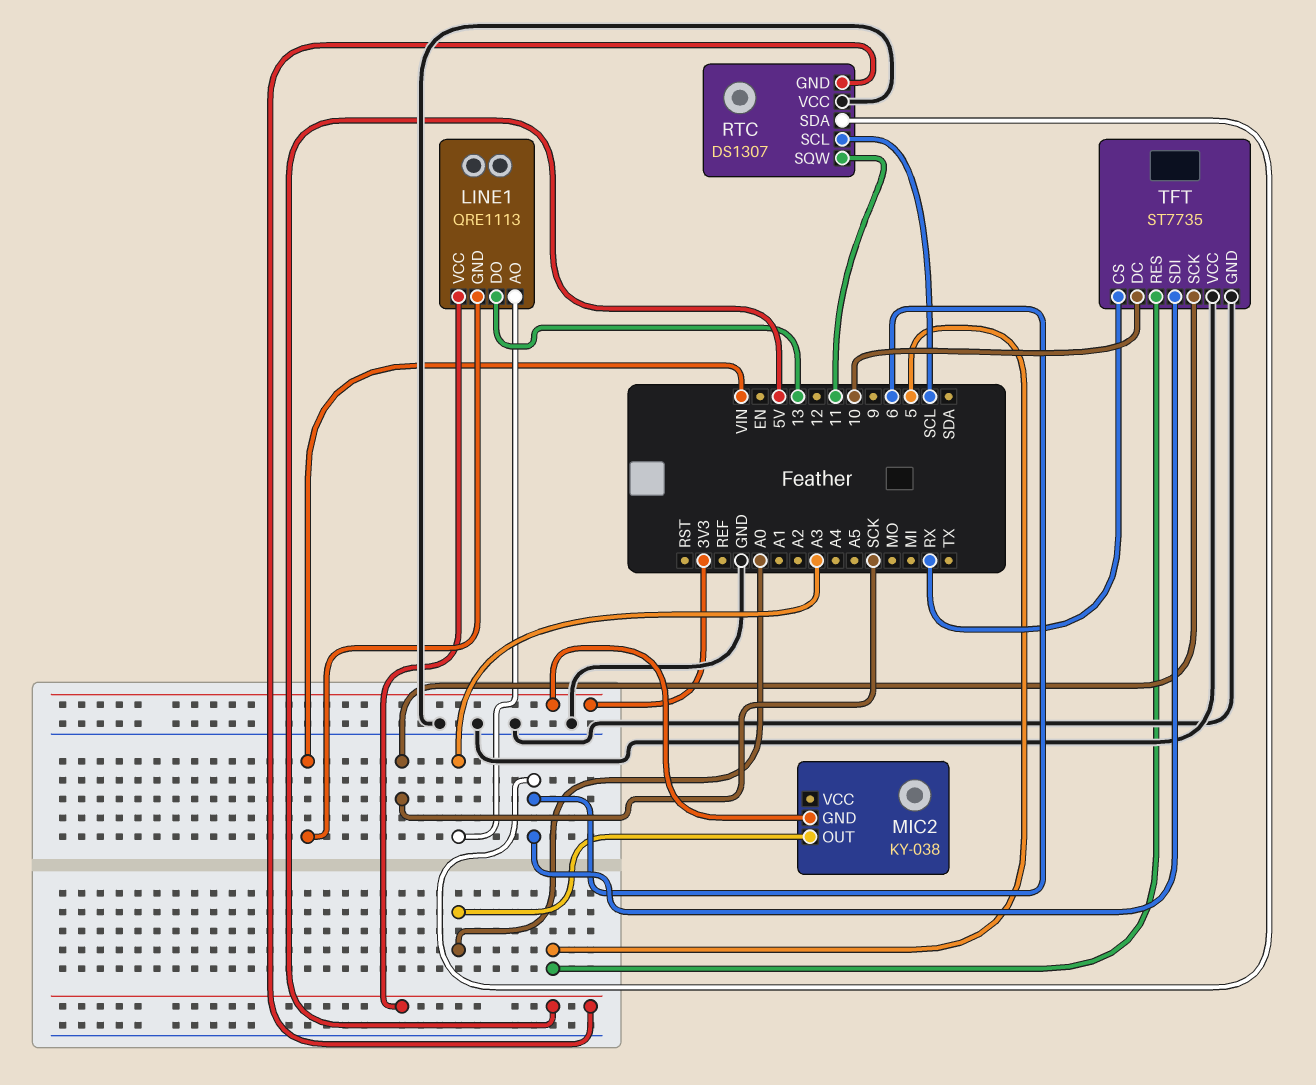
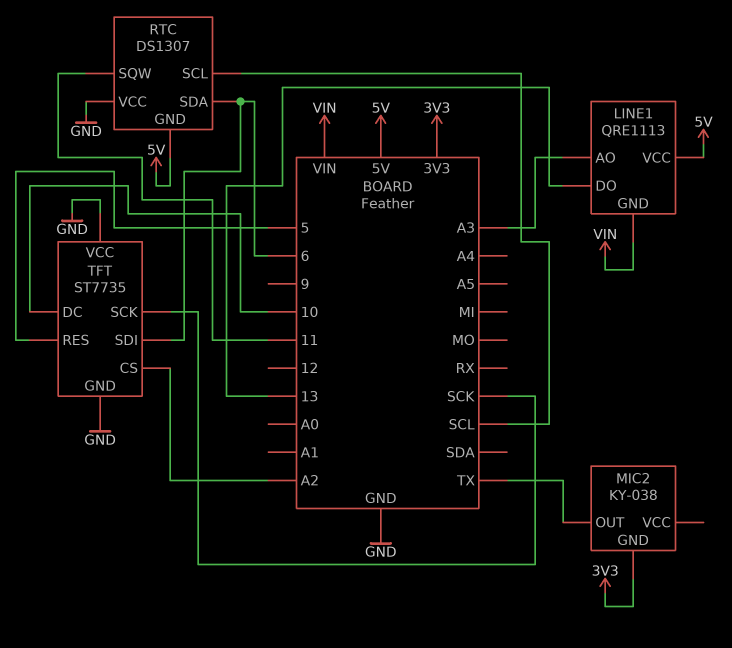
MIC2 pin OUT: A0 -> TX
TFT pin CS: RX -> A2

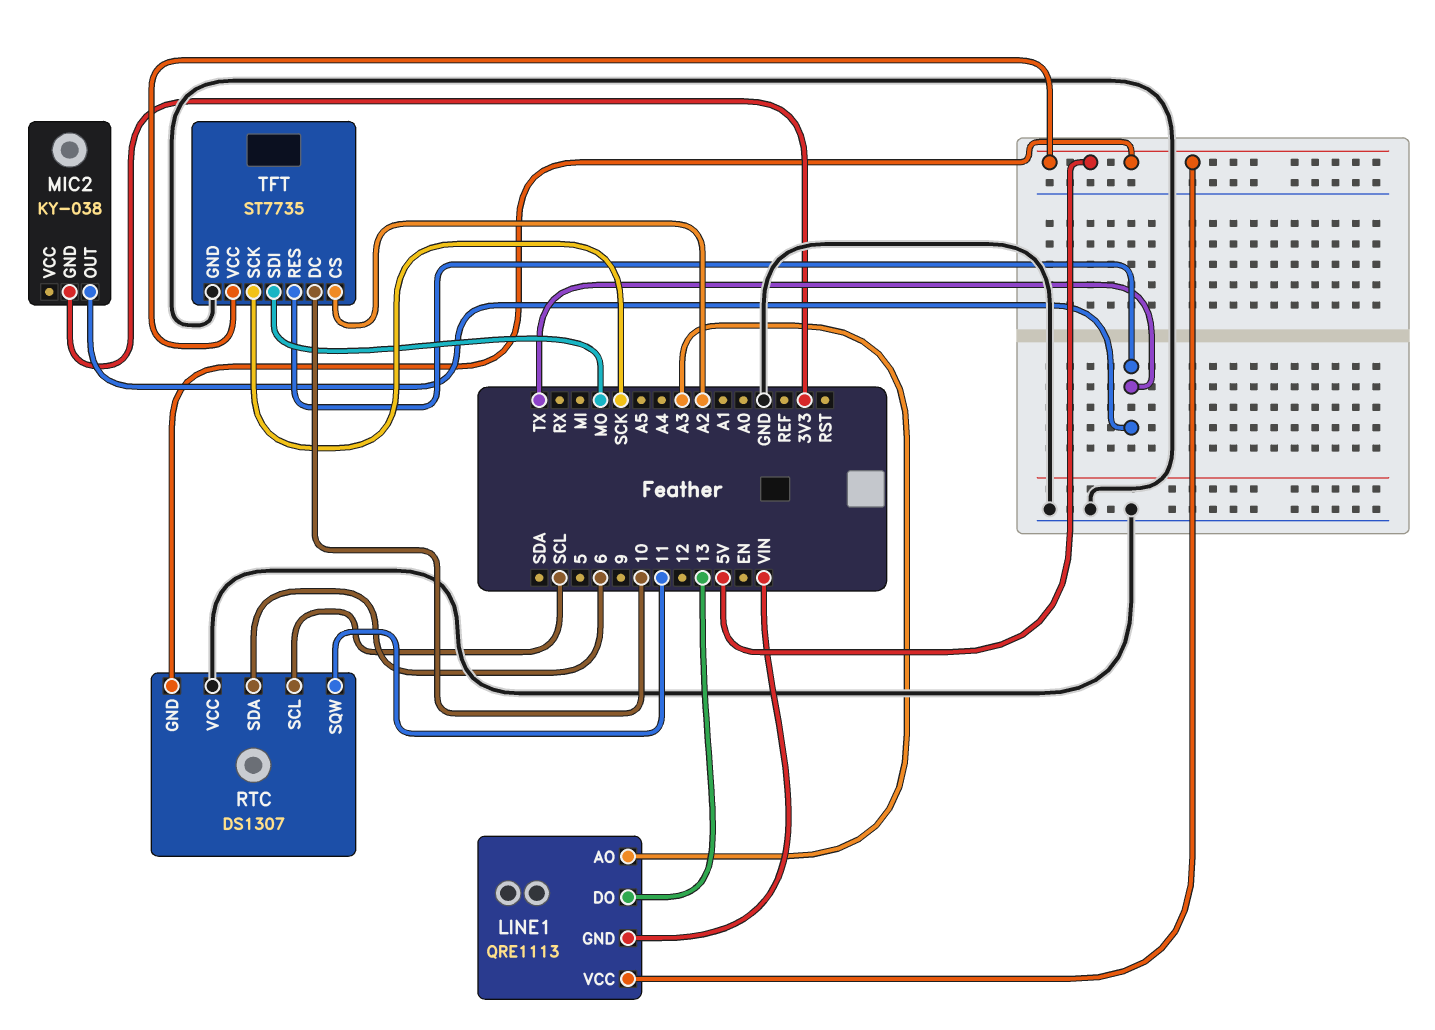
TFT pin RES: 5 -> TX
TFT pin SDI: 6 -> MO
TFT pin VCC: GND -> 5V

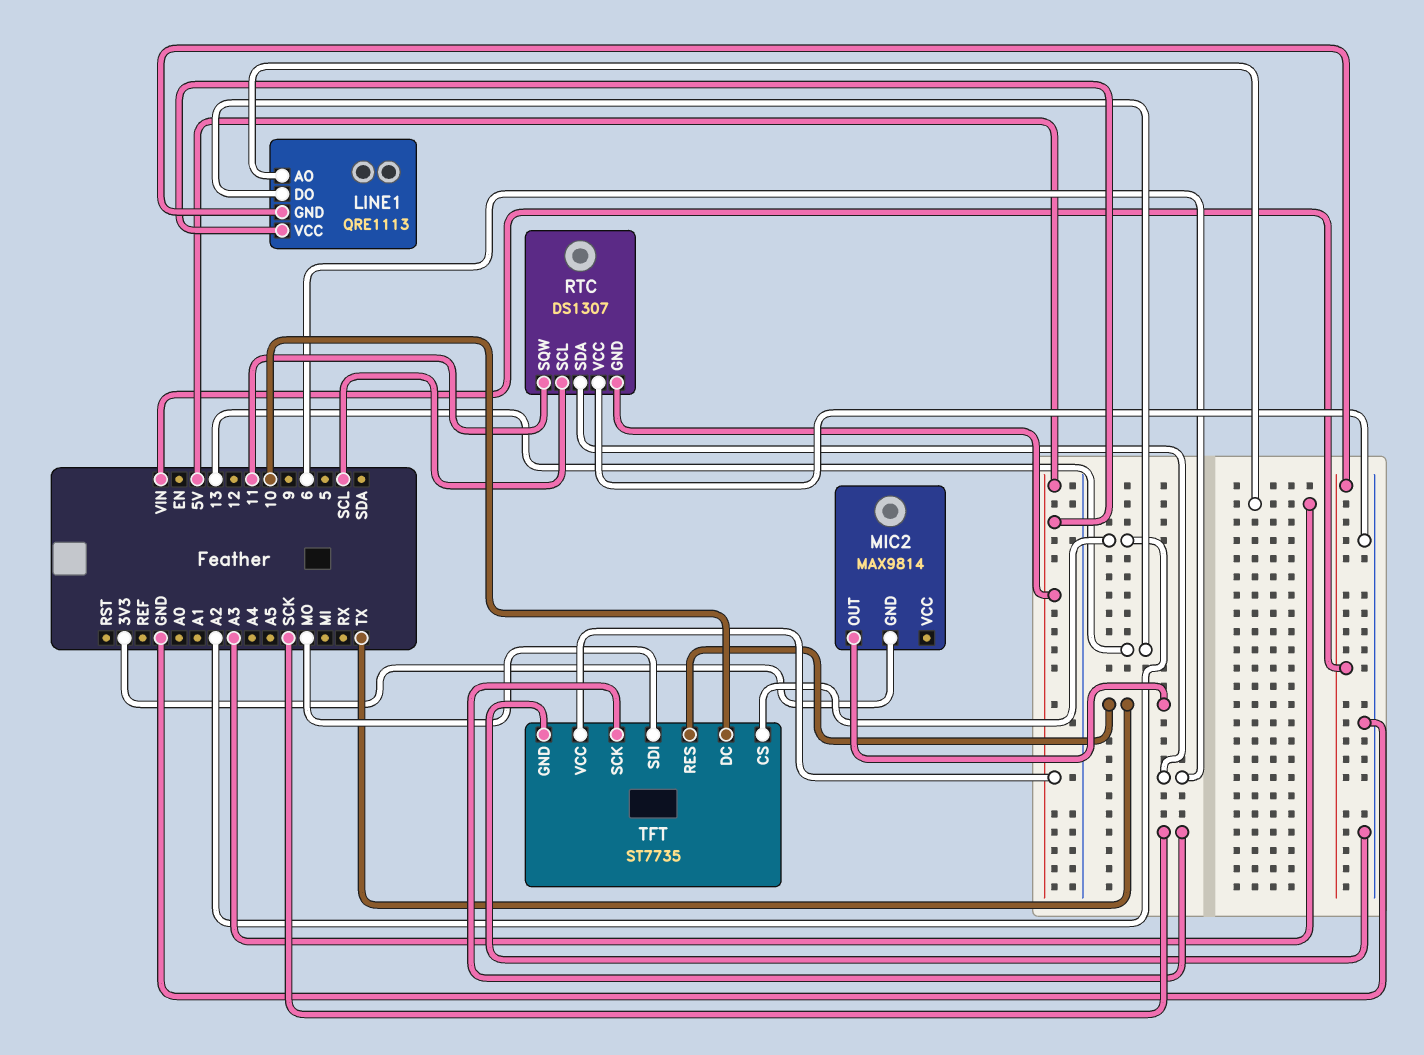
MIC2: KY-038 -> MAX9814

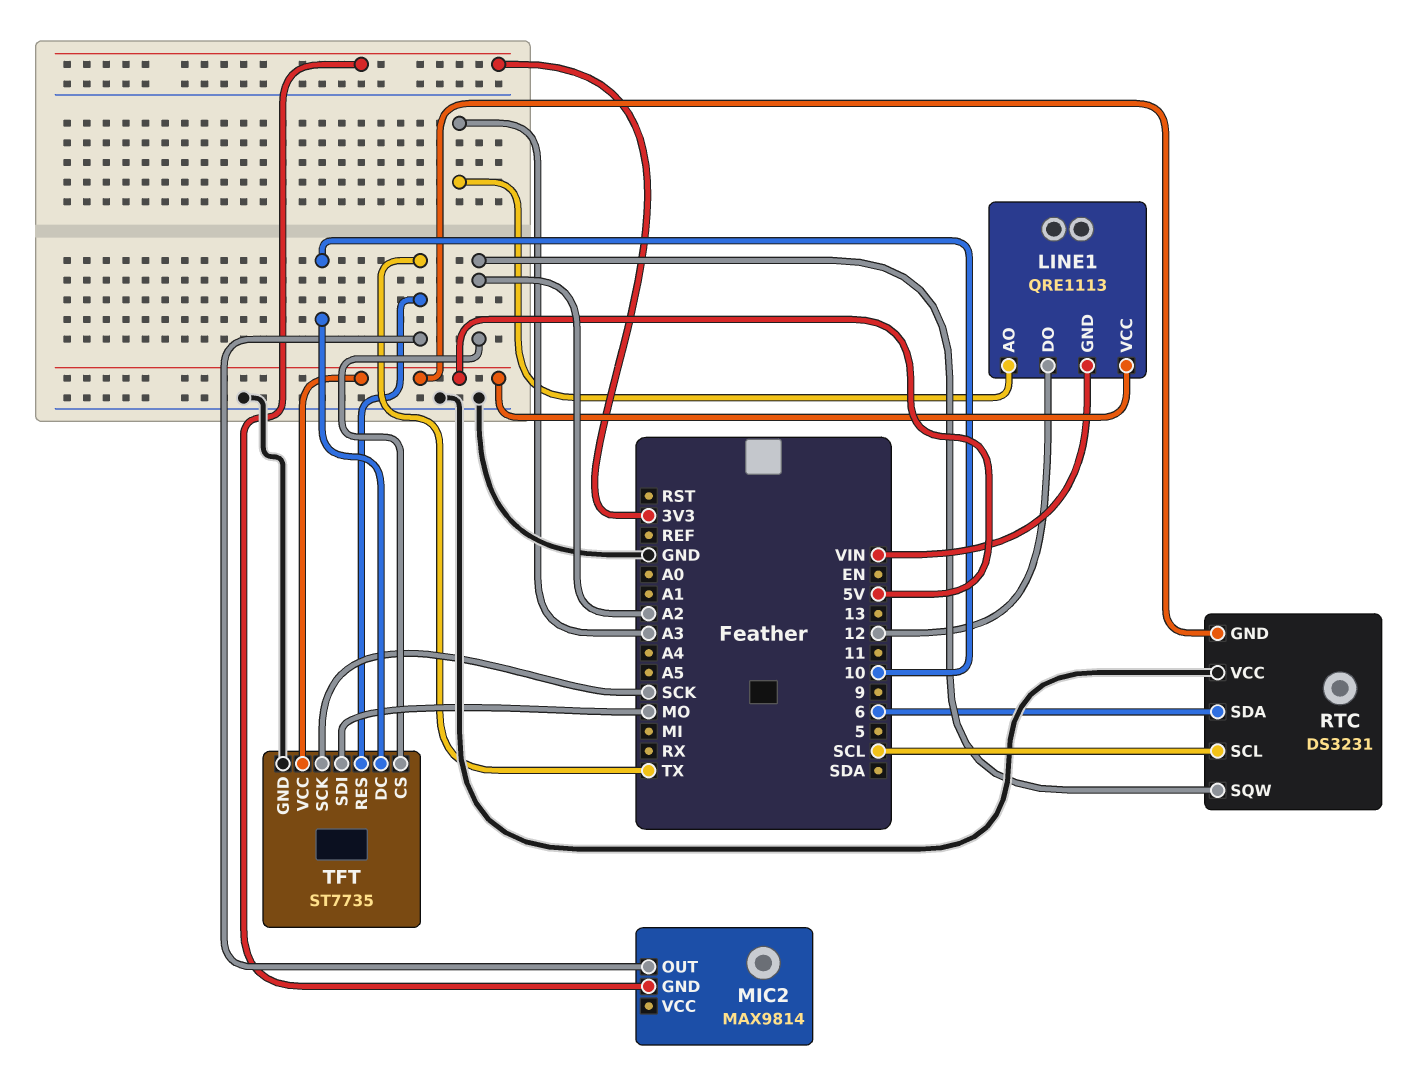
LINE1 pin DO: 13 -> 12
RTC: DS1307 -> DS3231
RTC pin SQW: 11 -> A2

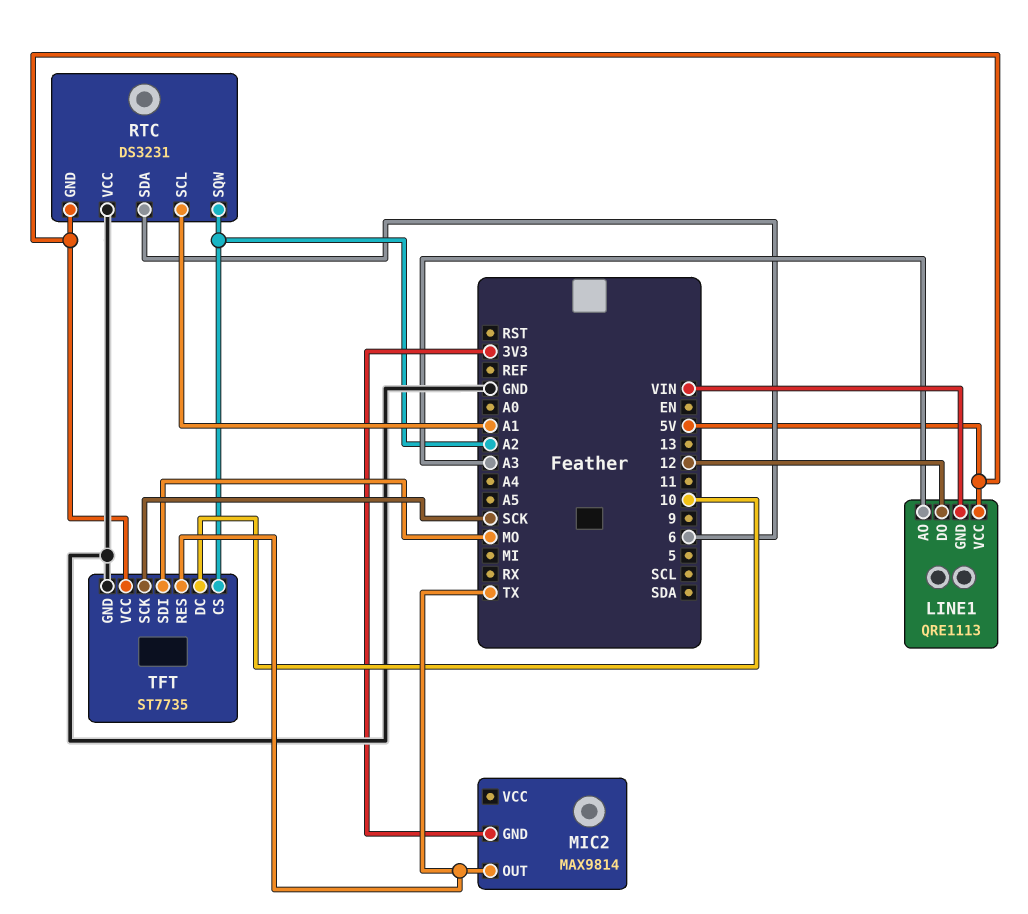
RTC pin SCL: SCL -> A1

